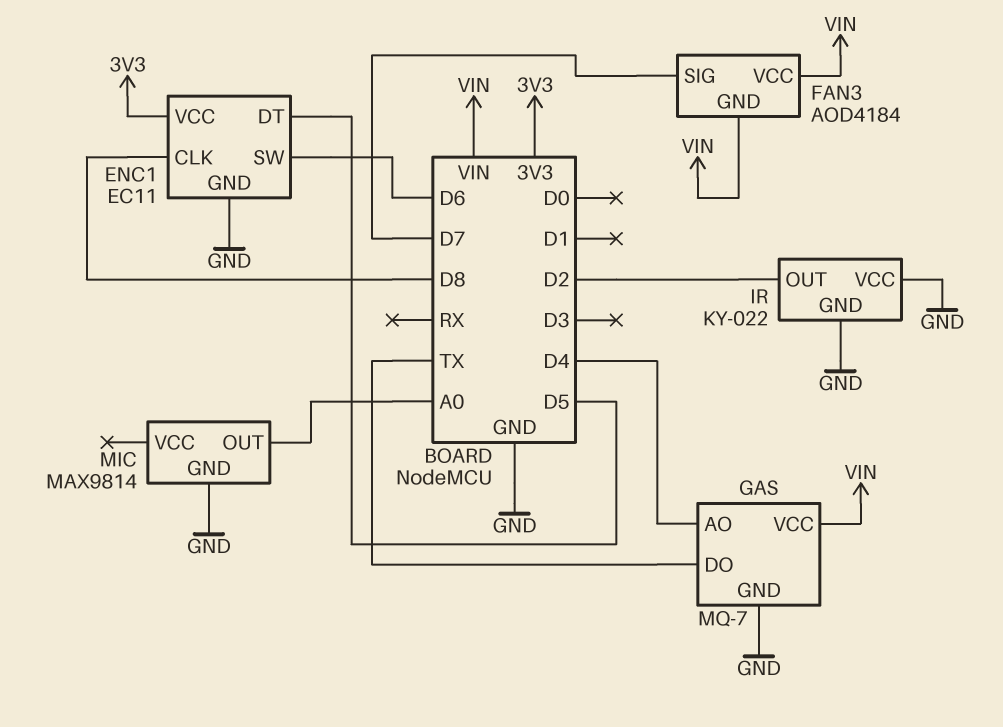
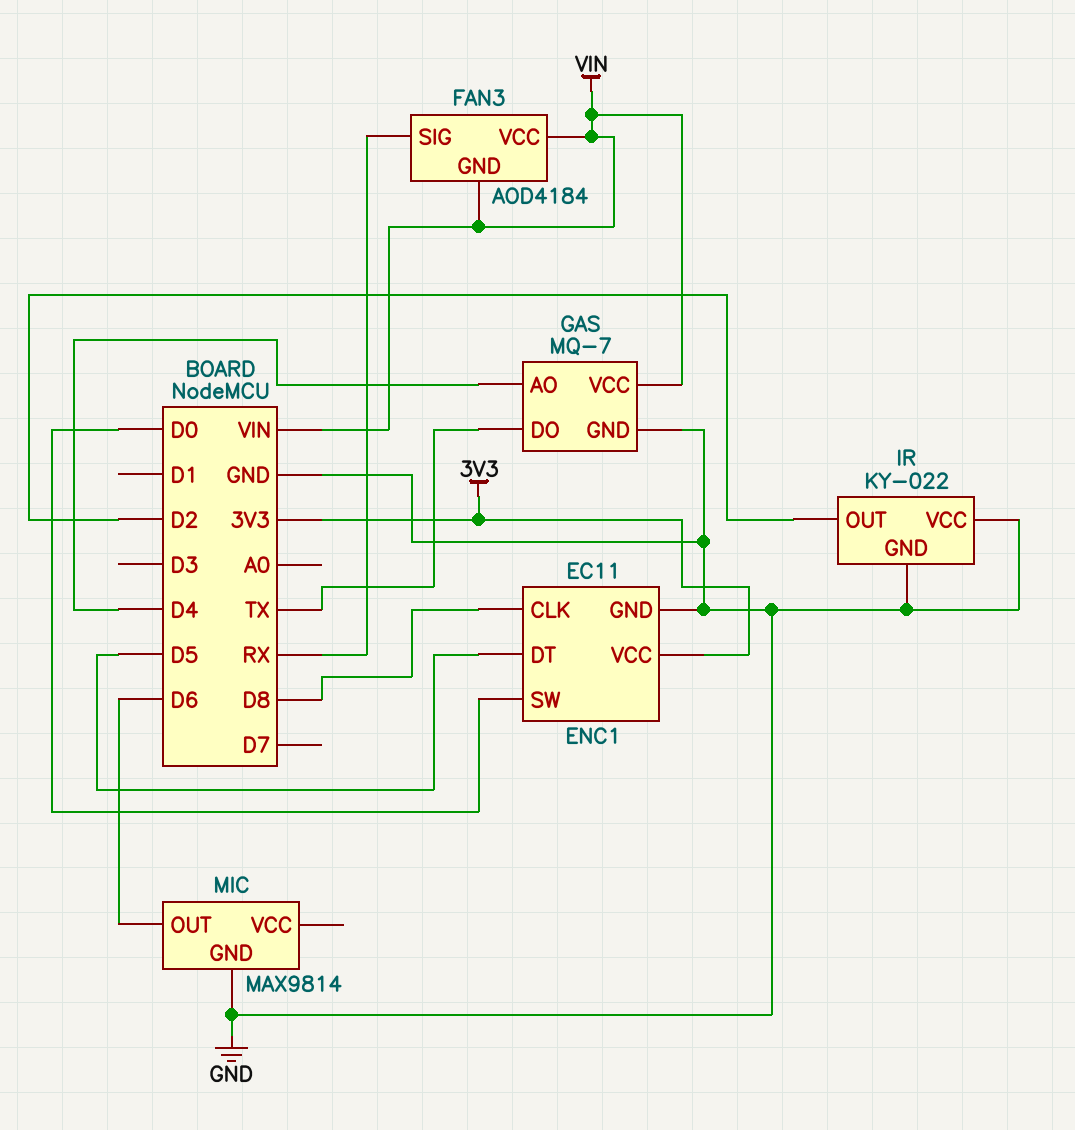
ENC1 pin SW: D6 -> D0
FAN3 pin SIG: D7 -> RX
MIC pin OUT: A0 -> D6

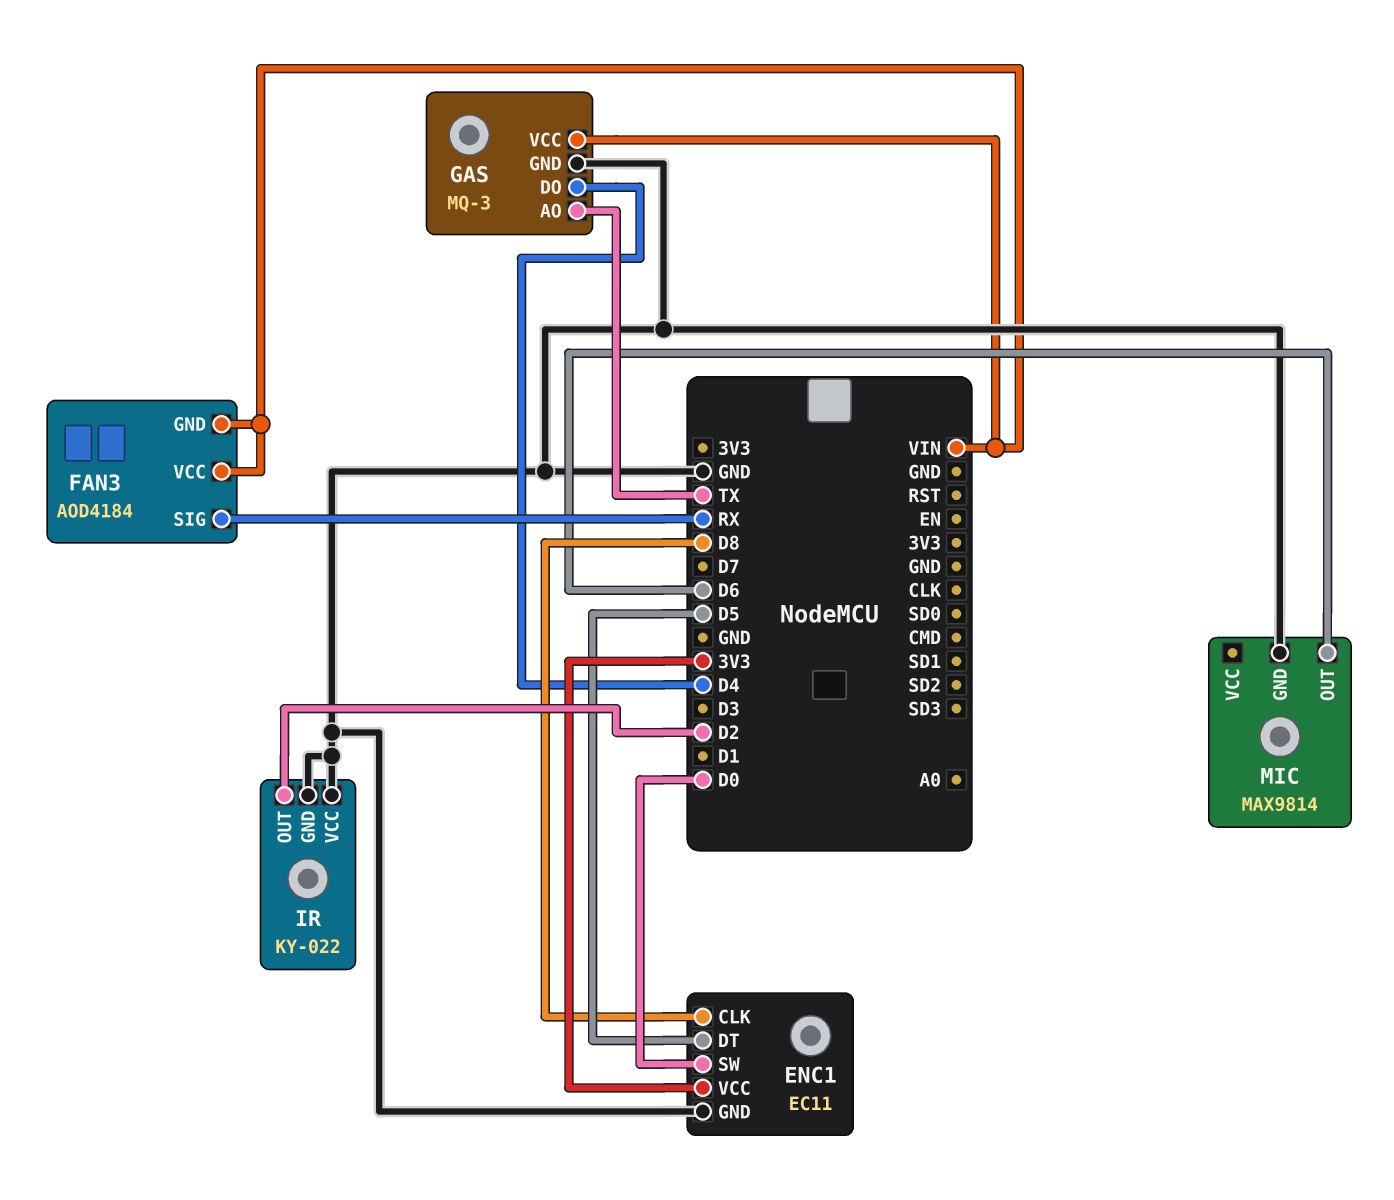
GAS: MQ-7 -> MQ-3
GAS pin AO: D4 -> TX
GAS pin DO: TX -> D4

